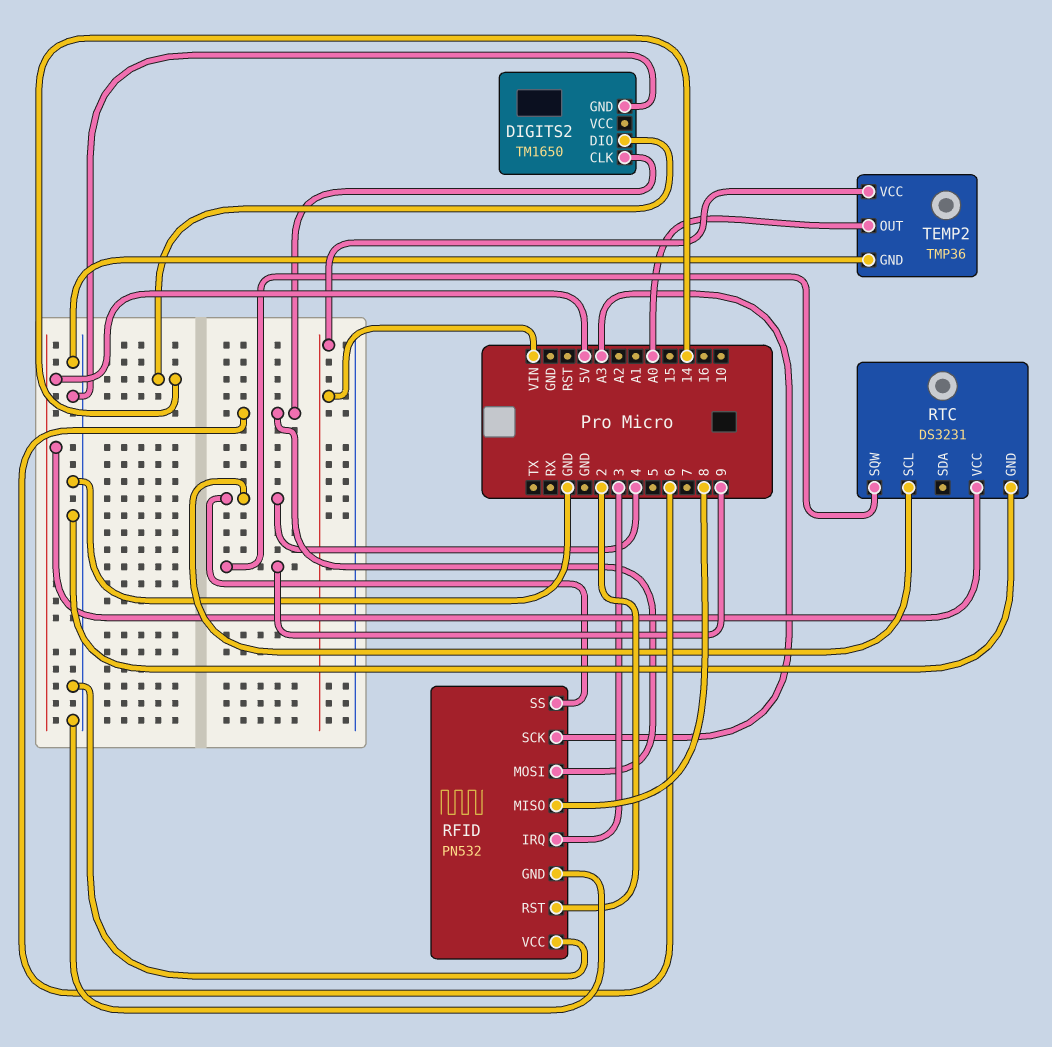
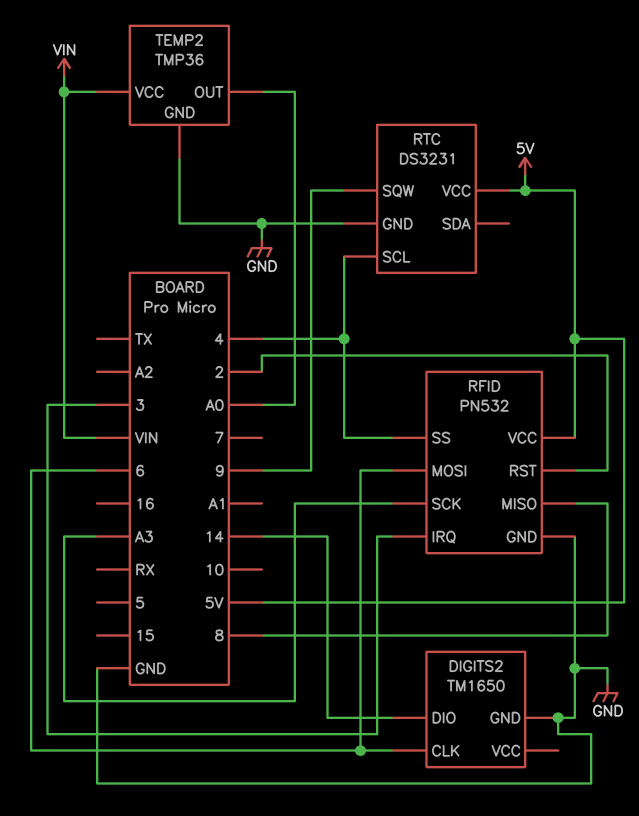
RFID pin VCC: GND -> 5V

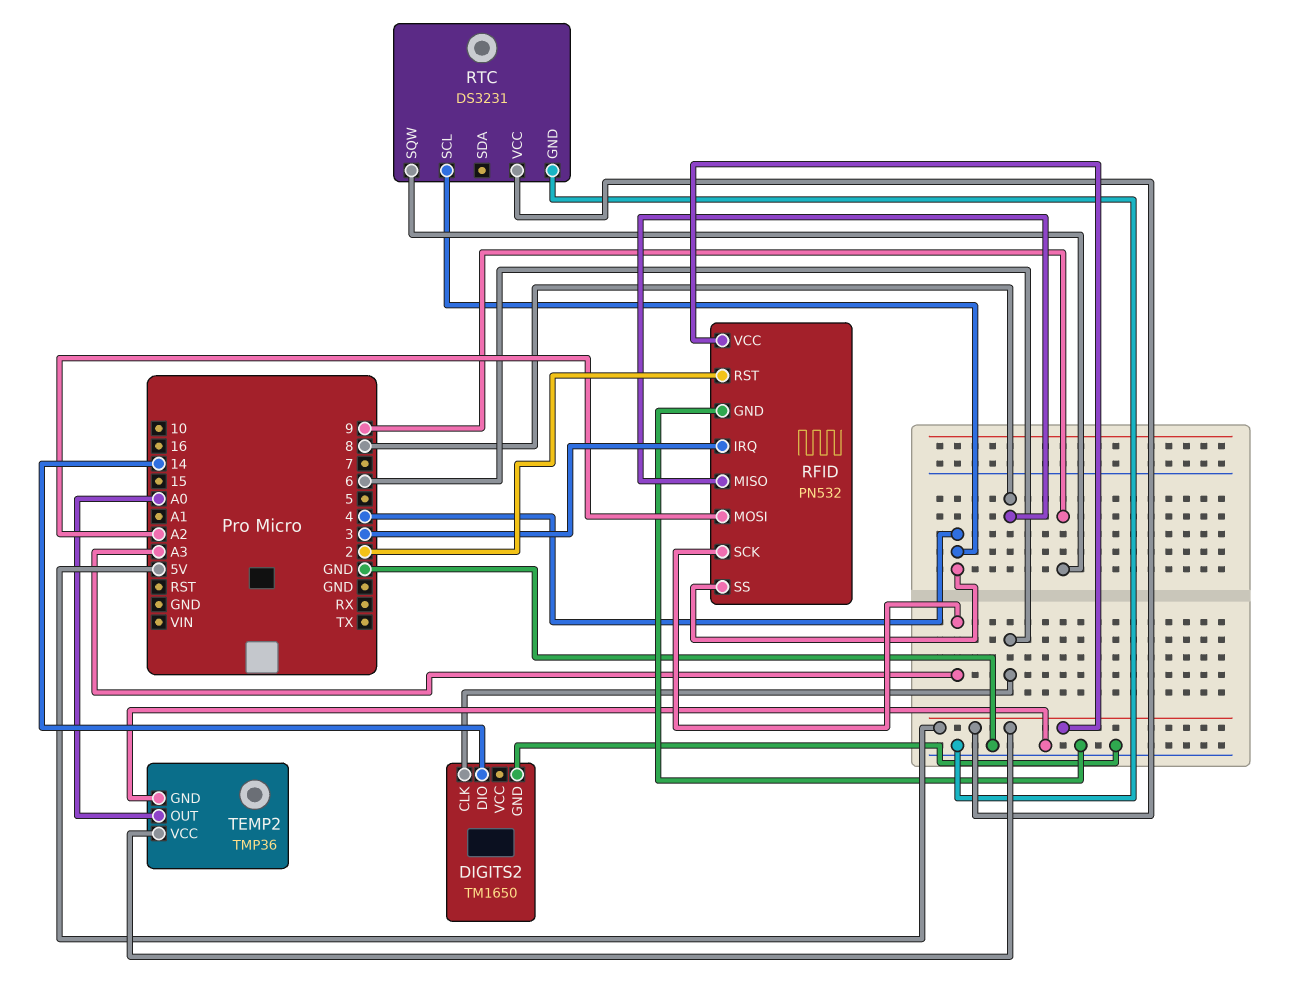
RFID pin MOSI: 6 -> A2
TEMP2 pin VCC: VIN -> 5V

